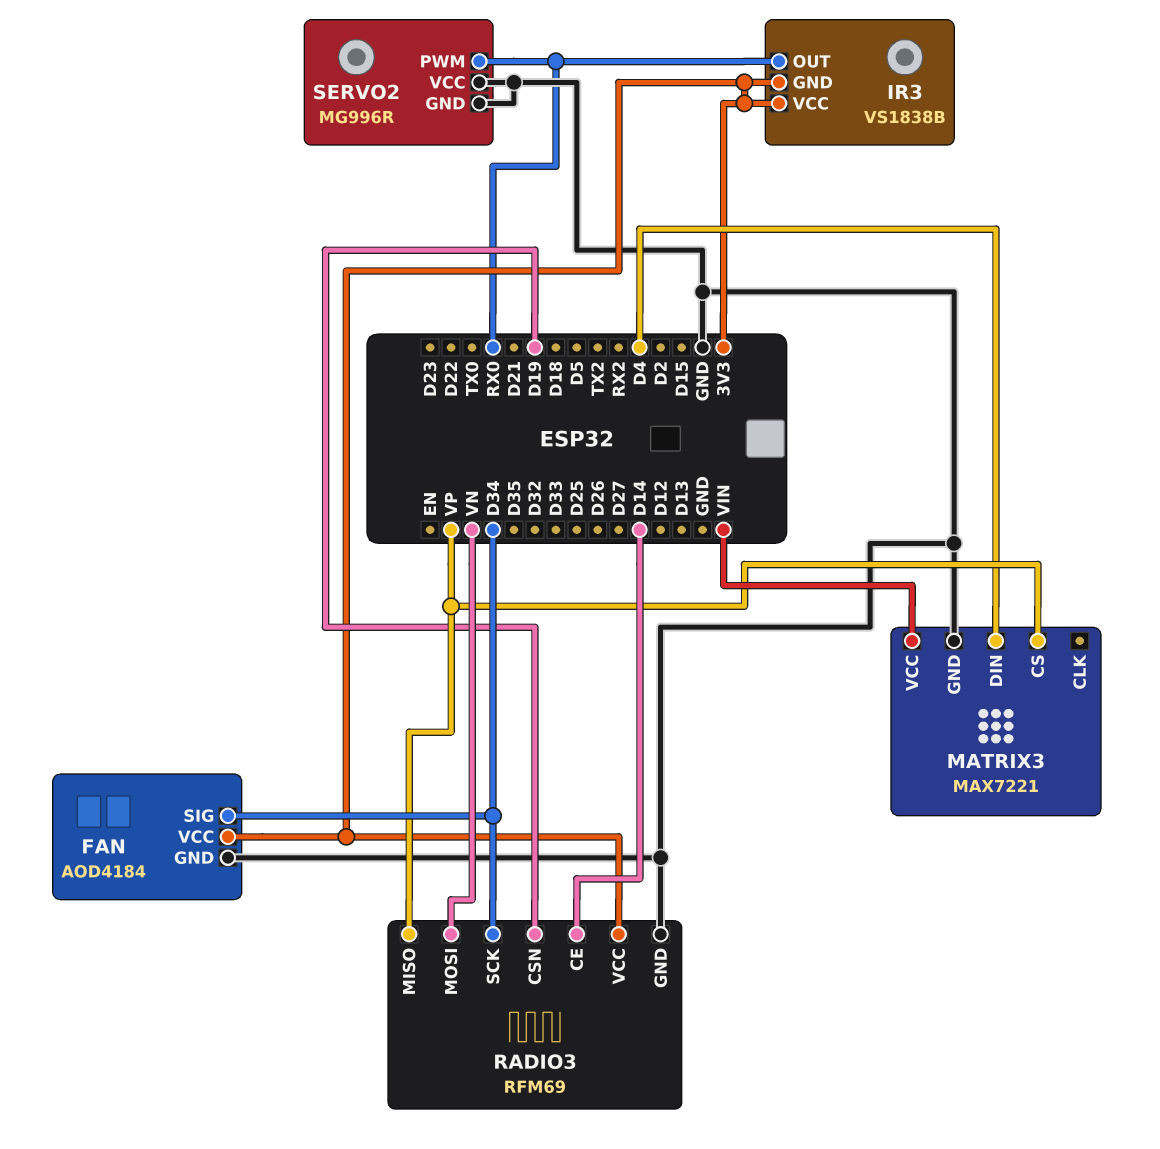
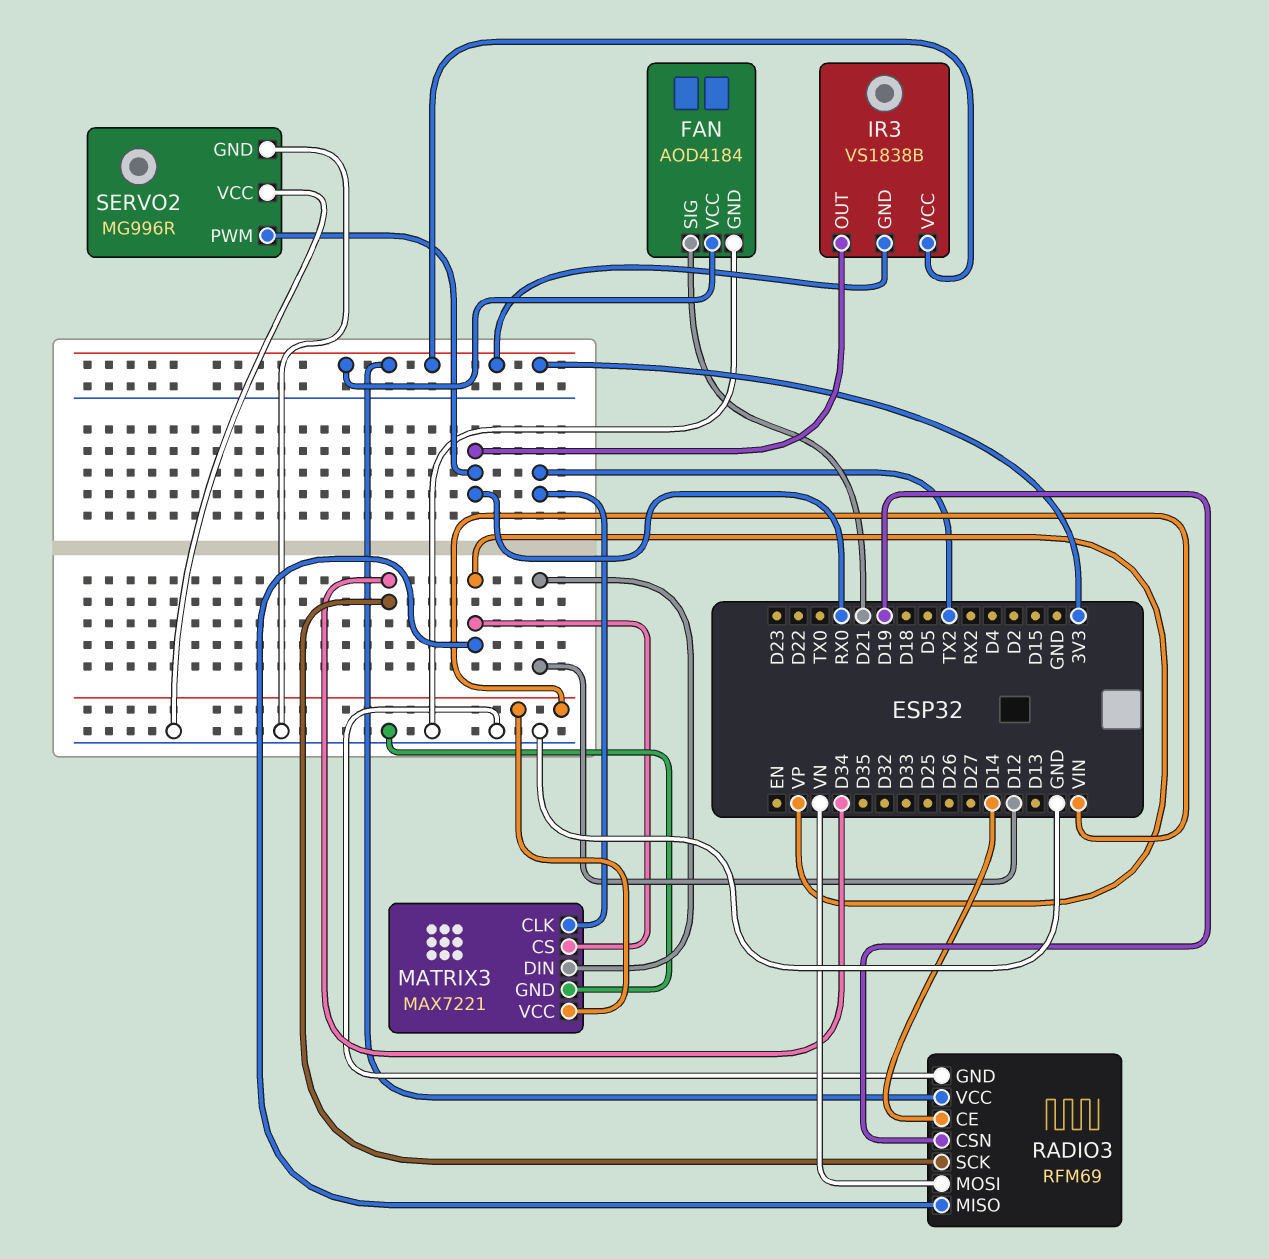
FAN pin SIG: D34 -> D21
MATRIX3 pin CLK: none -> TX2
MATRIX3 pin DIN: D4 -> D12

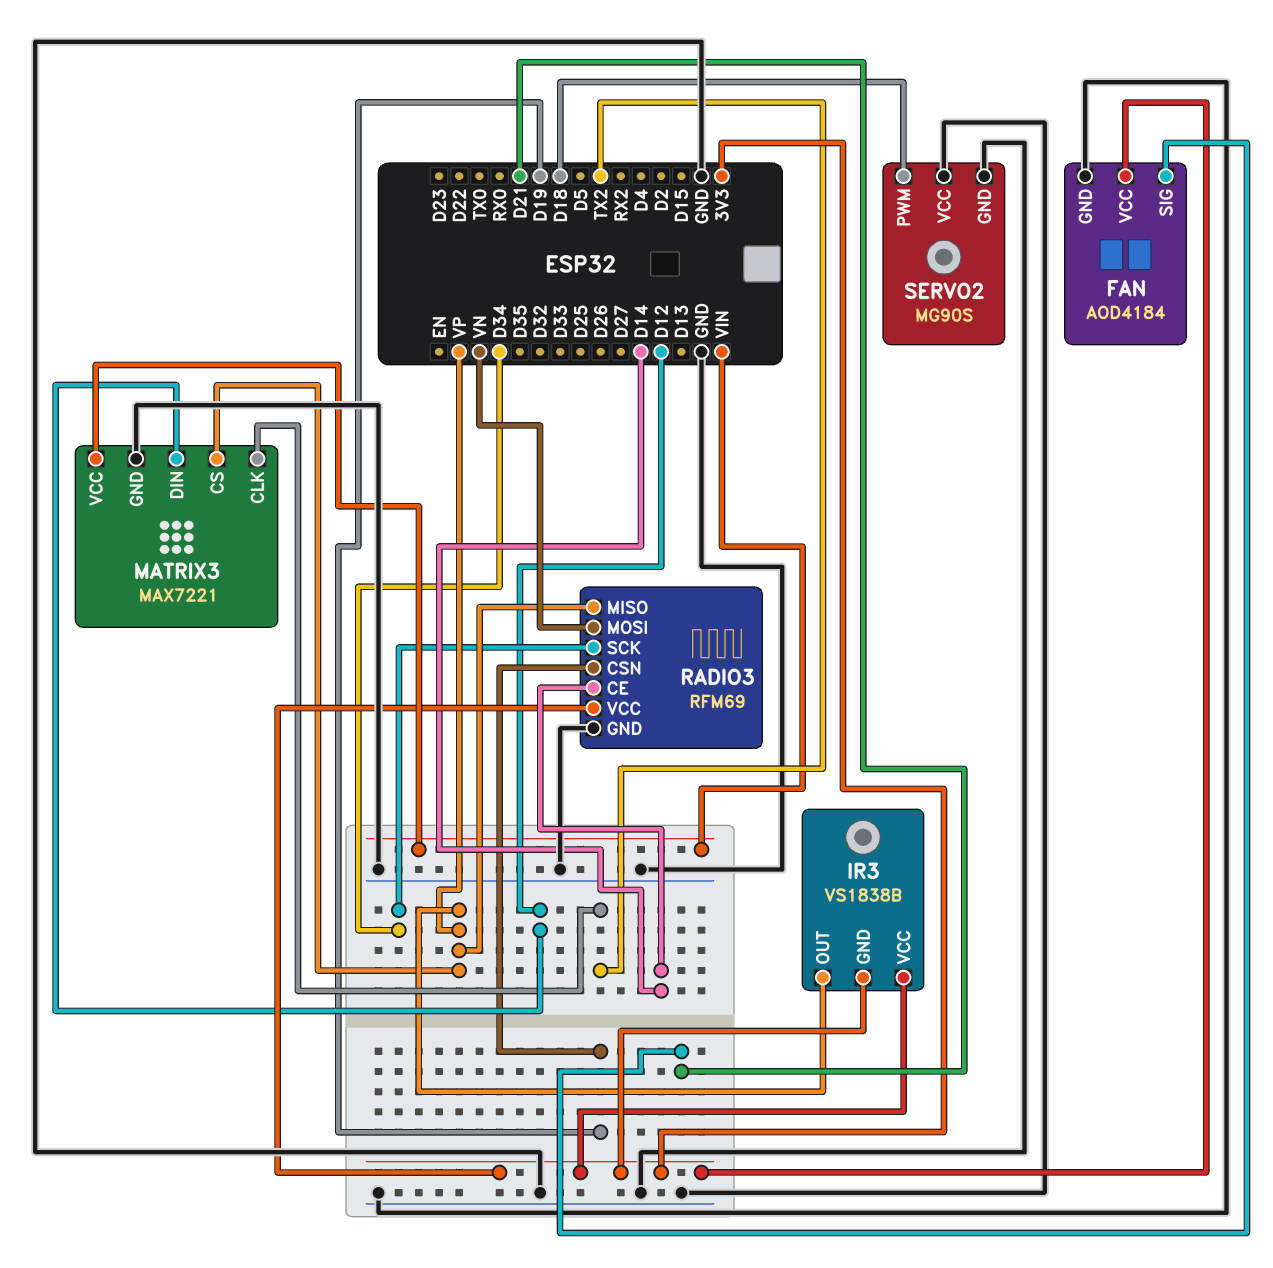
IR3 pin OUT: RX0 -> VP
SERVO2: MG996R -> MG90S
SERVO2 pin PWM: RX0 -> D18

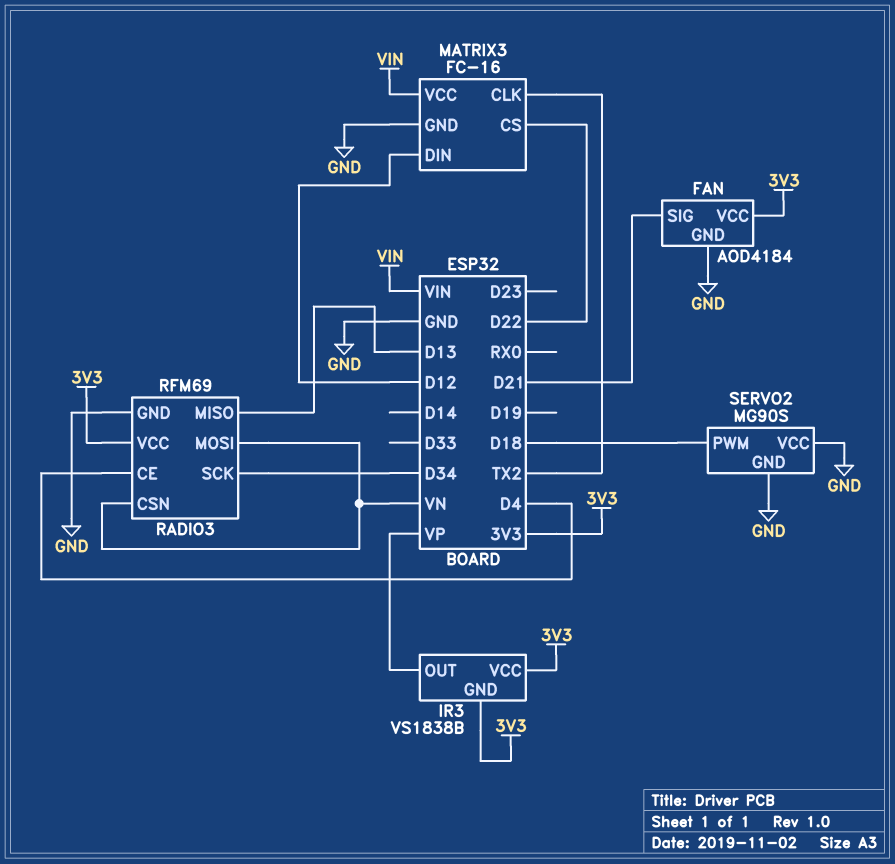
MATRIX3: MAX7221 -> FC-16
MATRIX3 pin CS: VP -> D22
RADIO3 pin CE: D14 -> D4
RADIO3 pin CSN: D19 -> VN
RADIO3 pin MISO: VP -> D13

